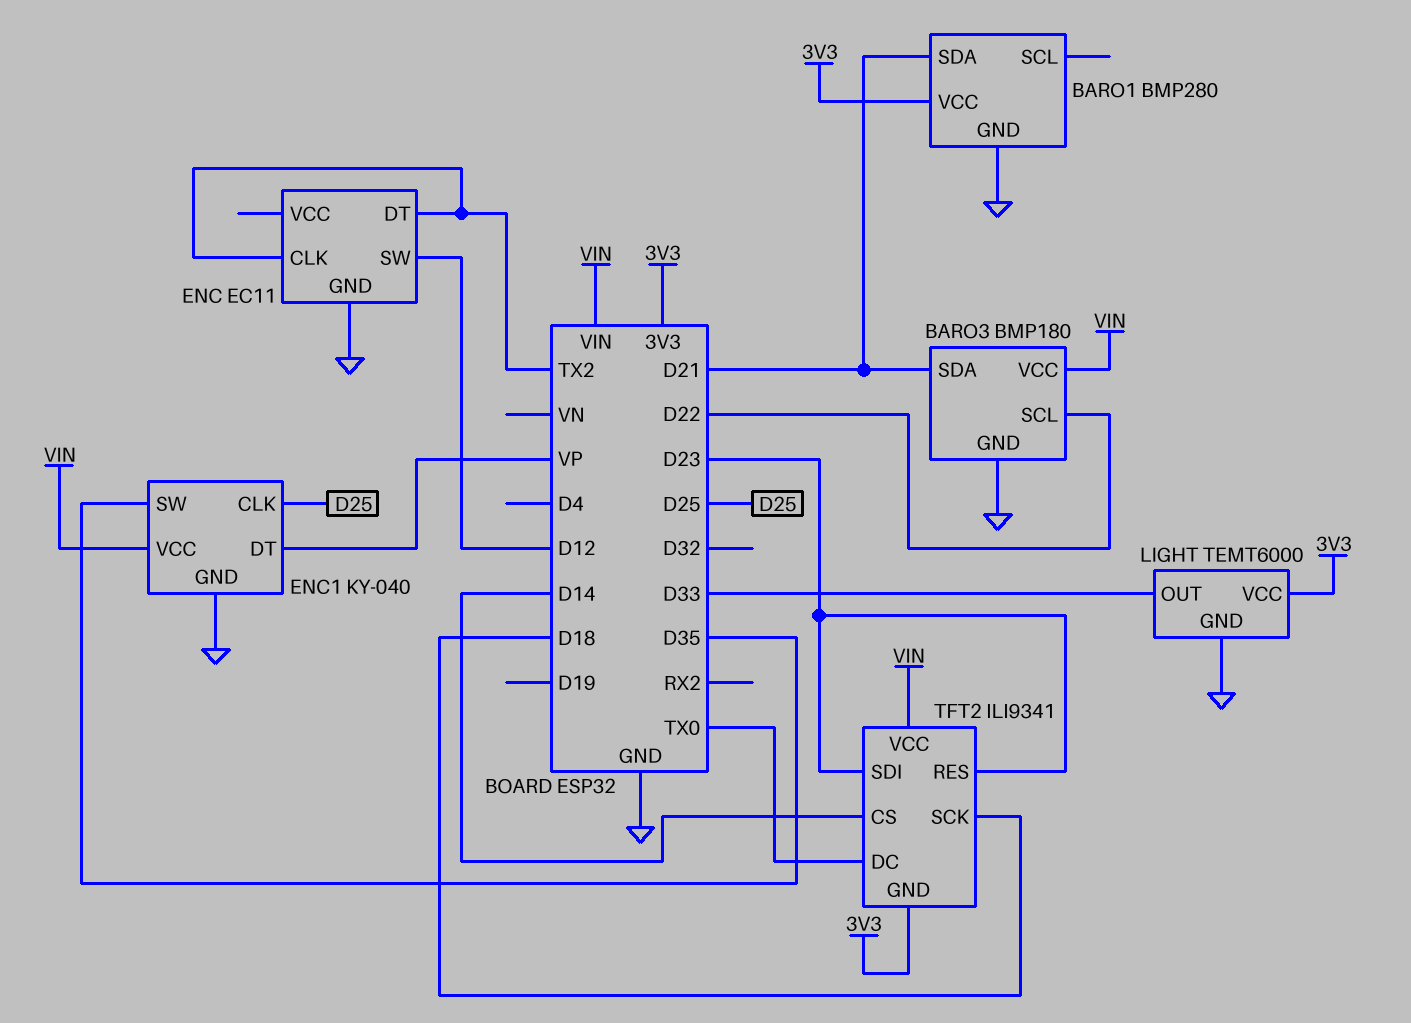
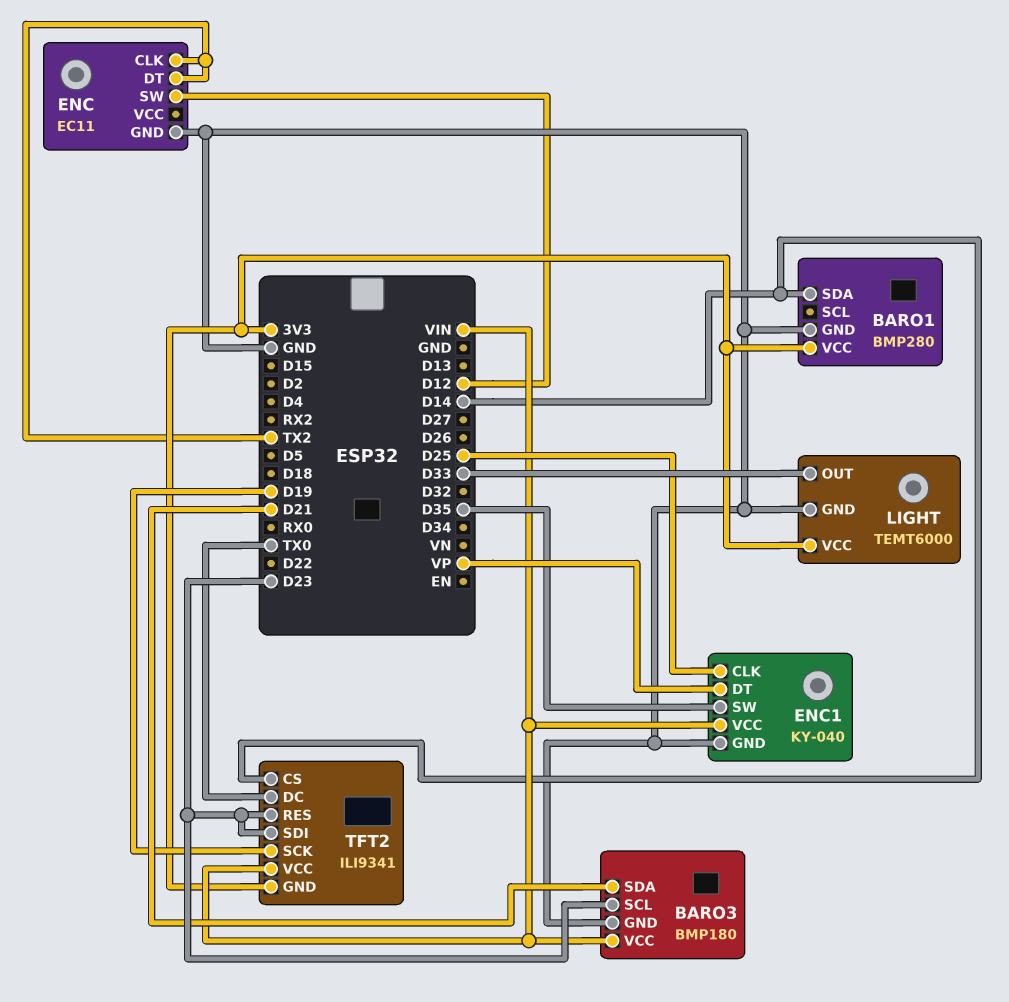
BARO1 pin SDA: D21 -> D14
BARO3 pin SCL: D22 -> D23
TFT2 pin SCK: D18 -> D19

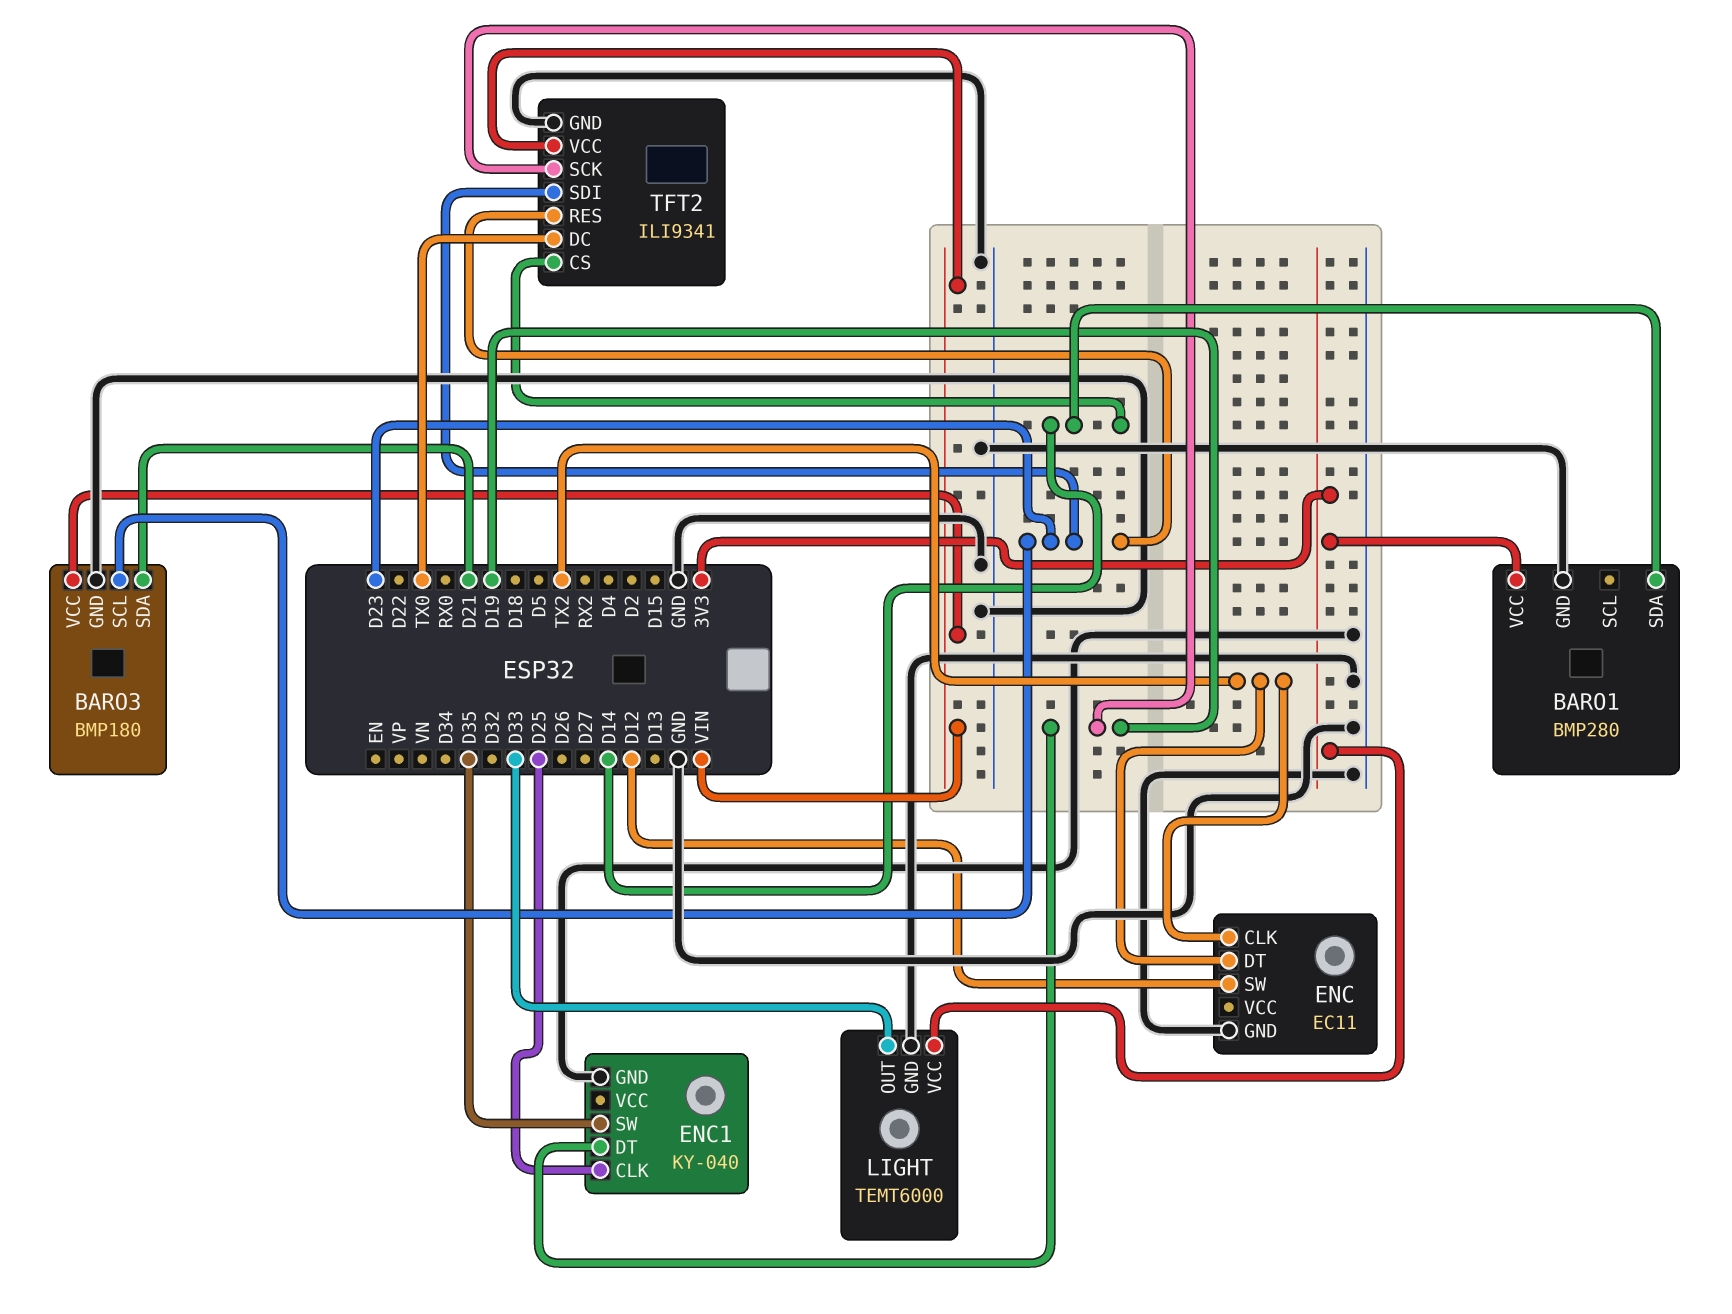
ENC1 pin DT: VP -> D19
ENC1 pin VCC: VIN -> none
TFT2 pin GND: 3V3 -> GND

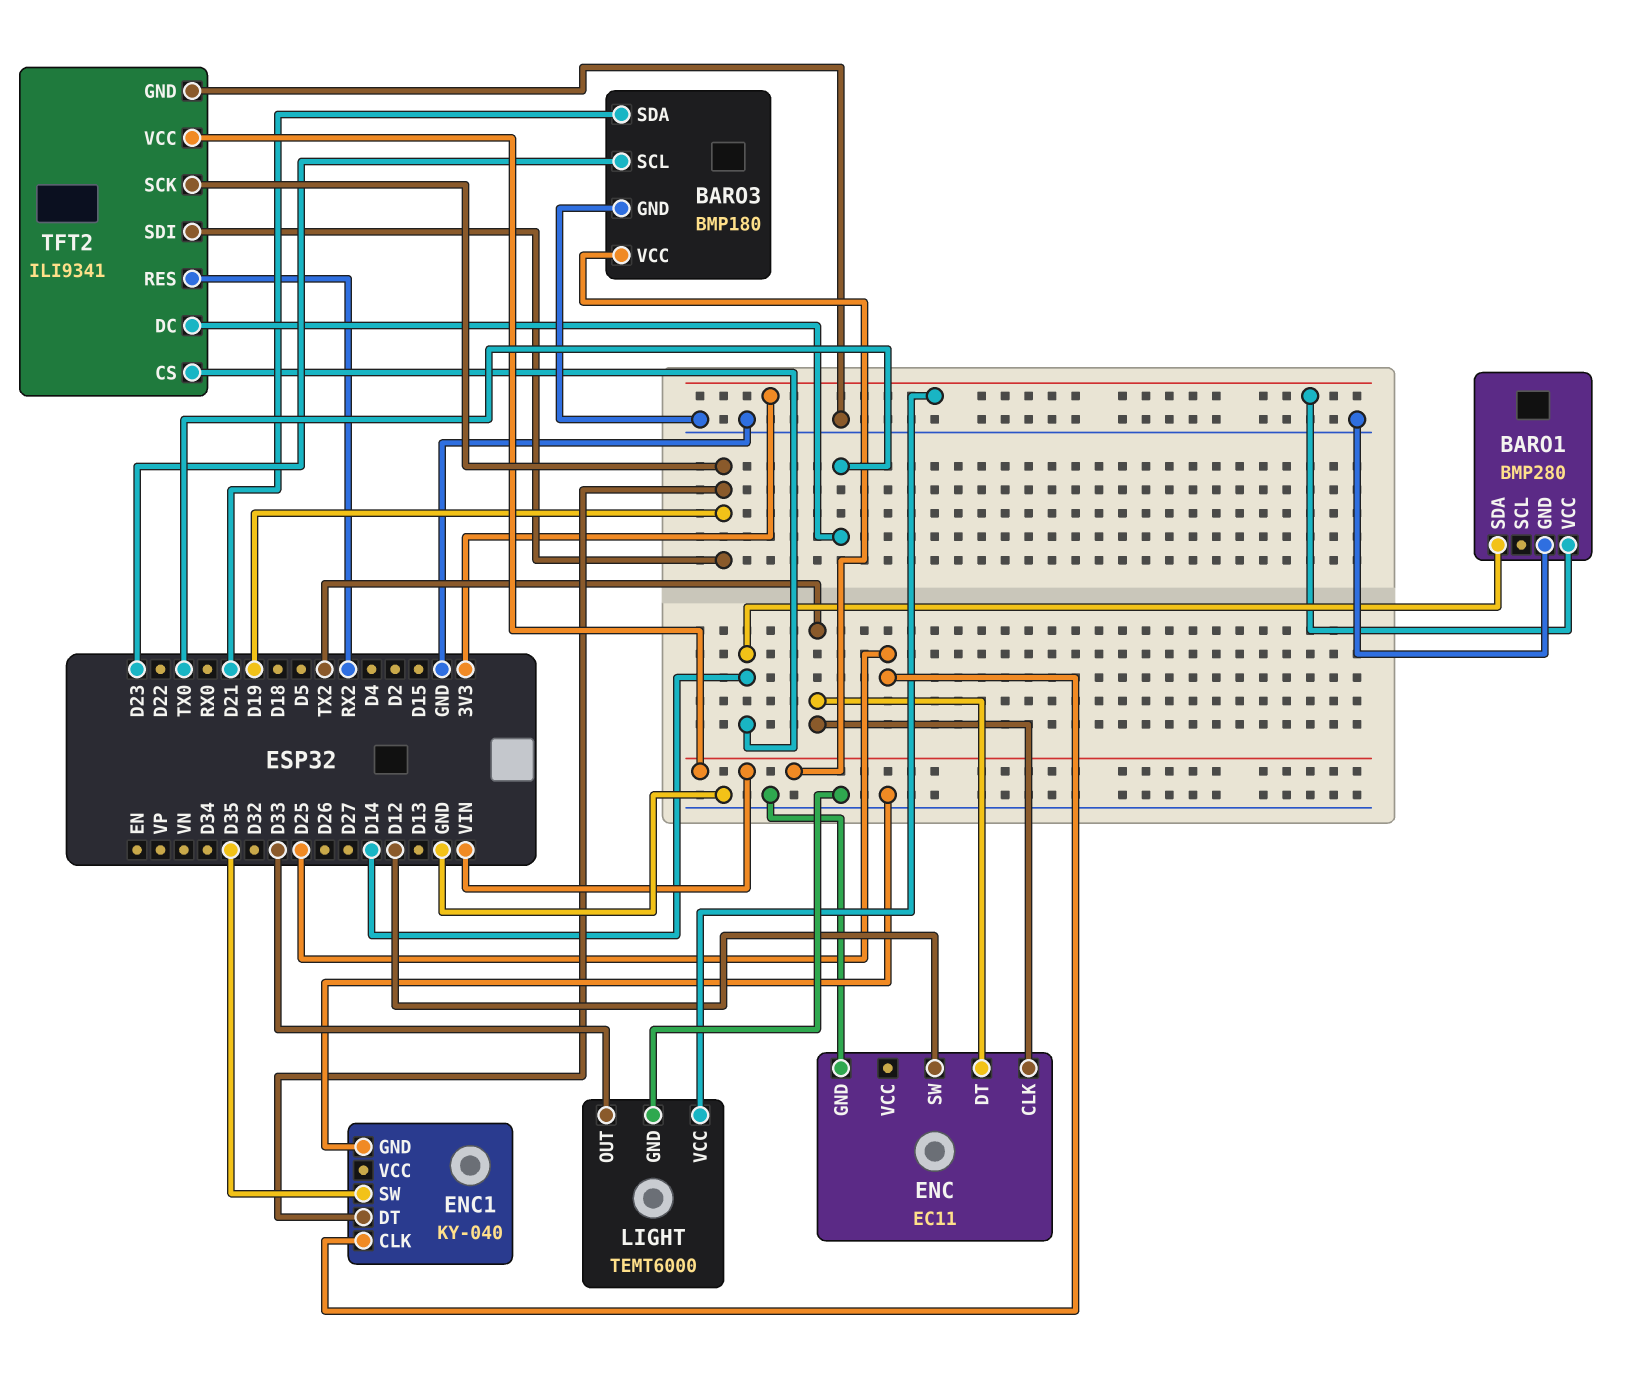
TFT2 pin RES: D23 -> RX2
TFT2 pin SDI: D23 -> D19

